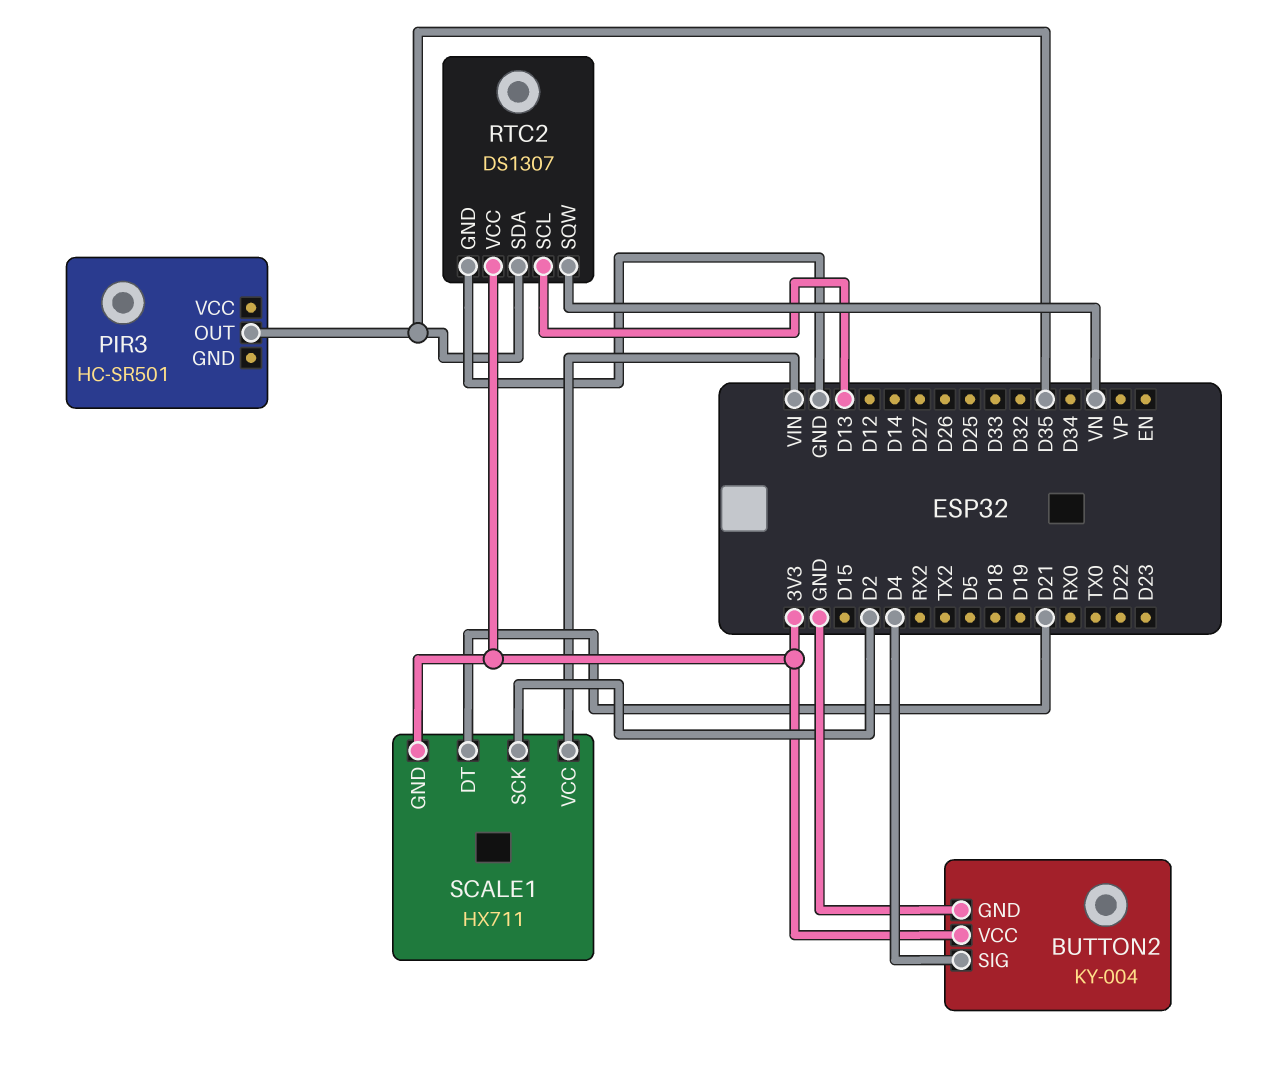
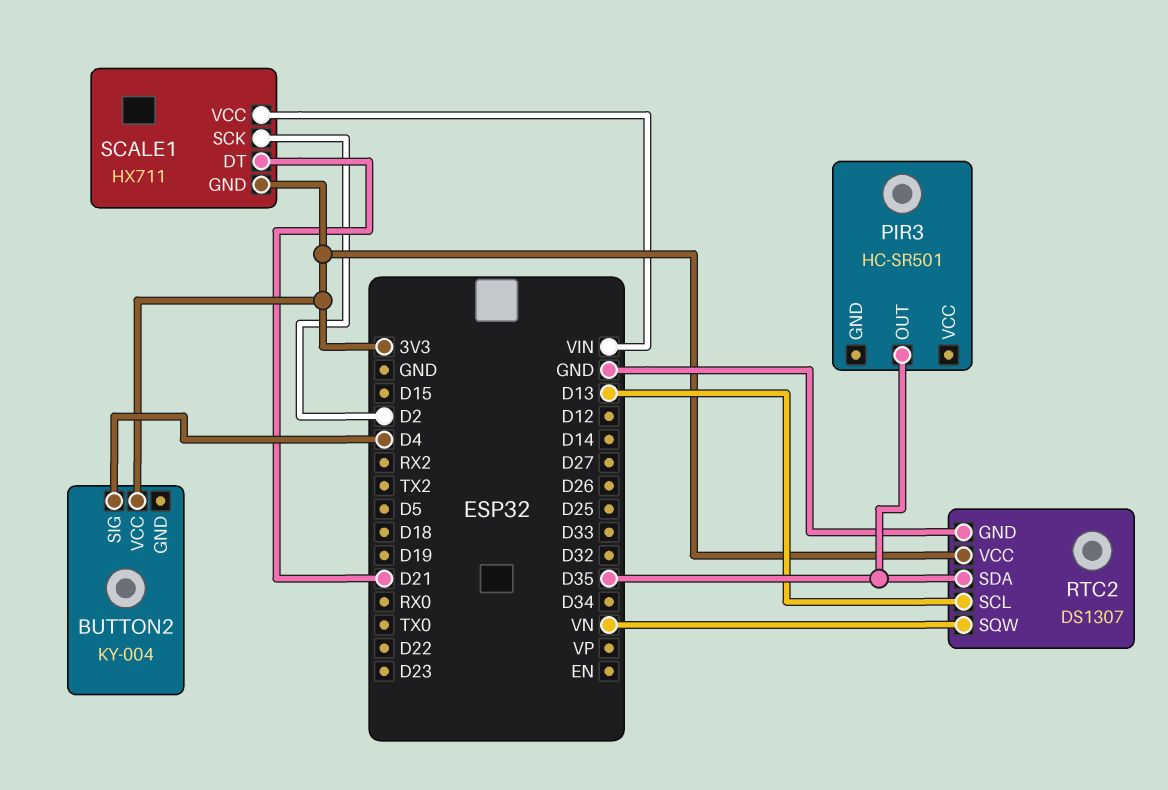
BUTTON2 pin GND: GND -> none

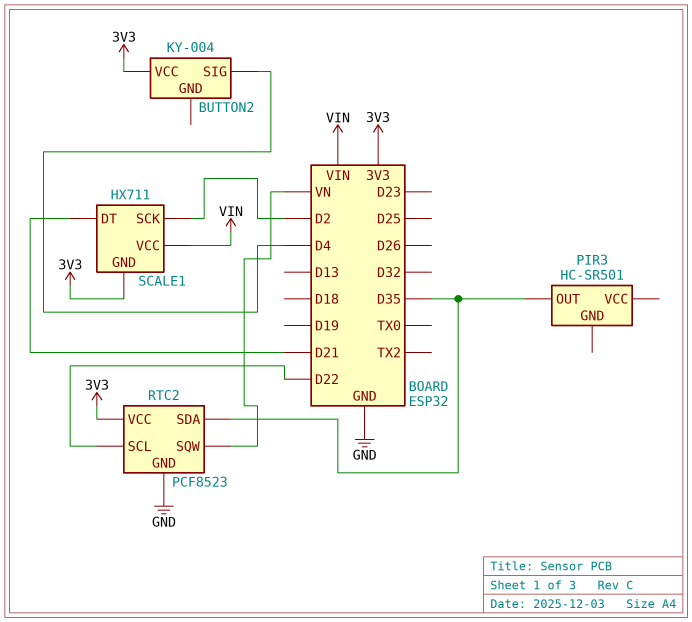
RTC2: DS1307 -> PCF8523
RTC2 pin SCL: D13 -> D22

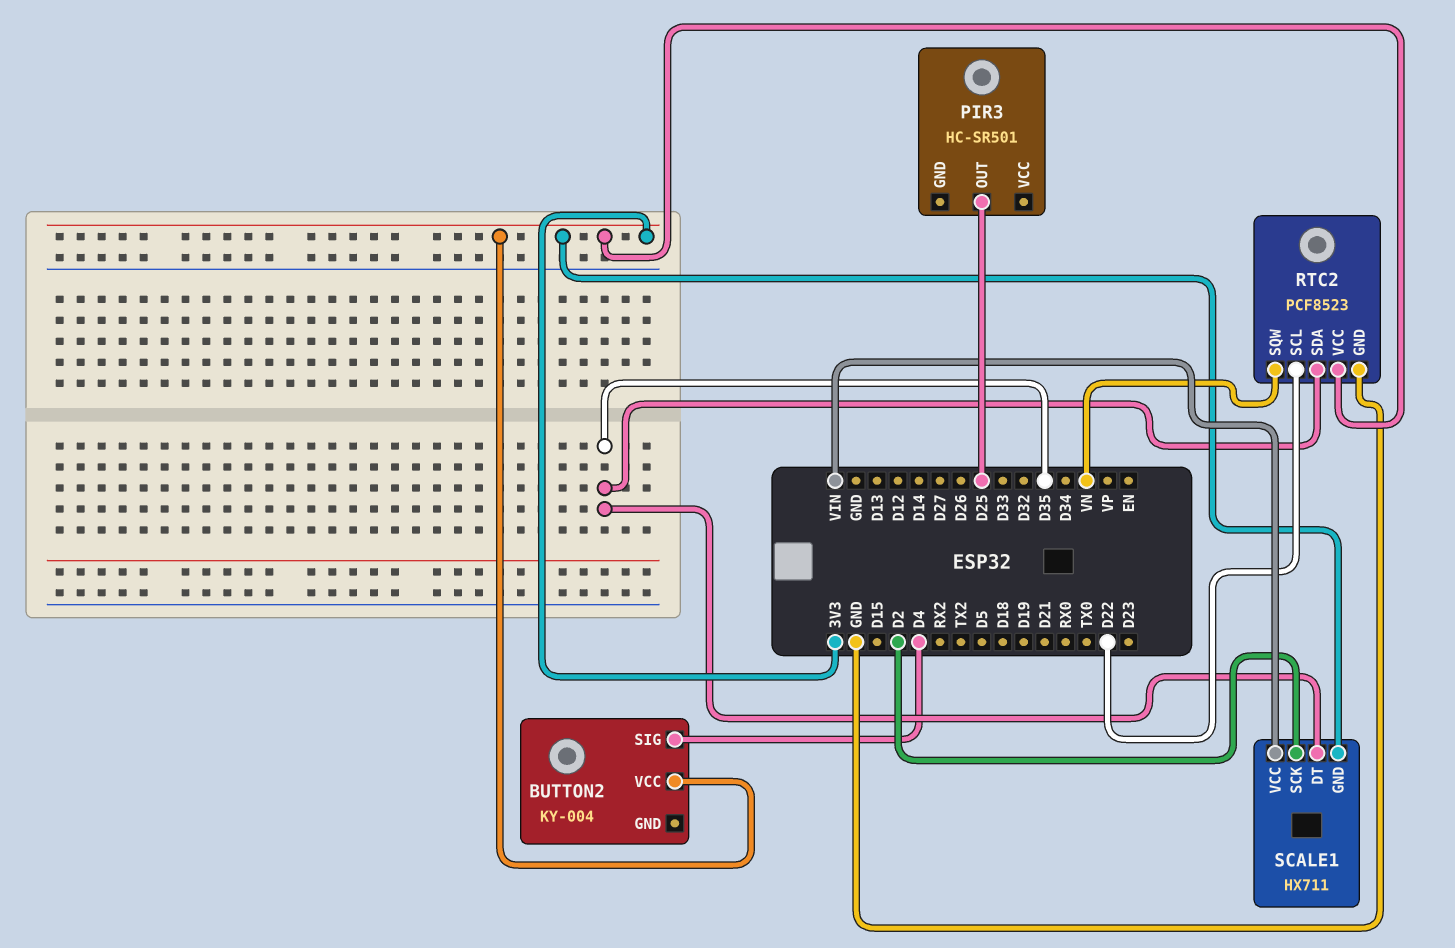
PIR3 pin OUT: D35 -> D25
SCALE1 pin DT: D21 -> D35

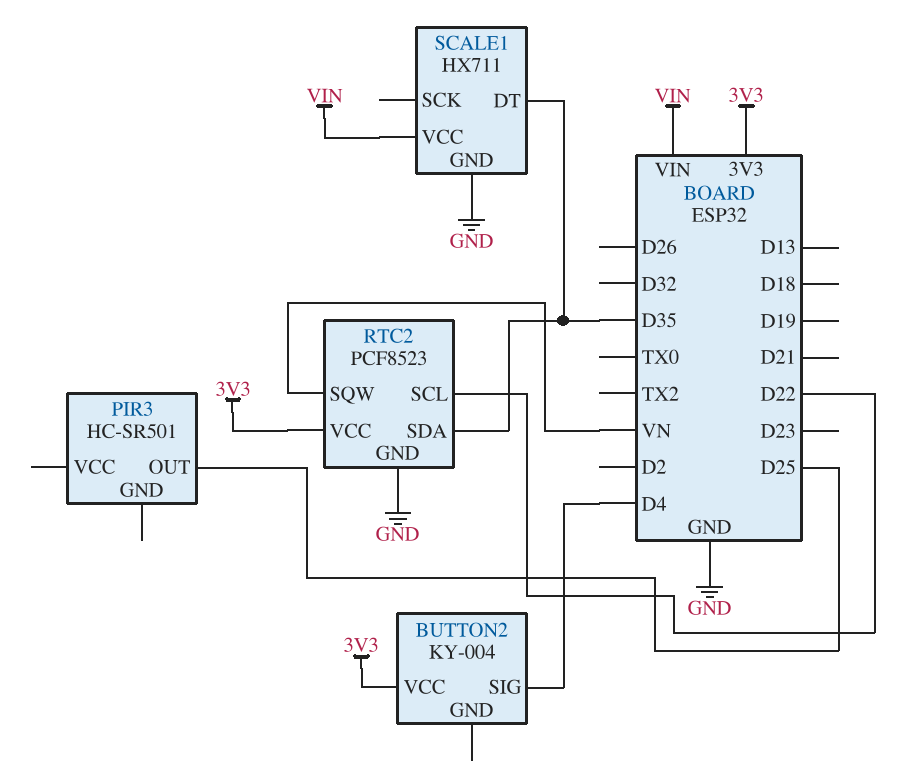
SCALE1 pin GND: 3V3 -> GND
SCALE1 pin SCK: D2 -> none

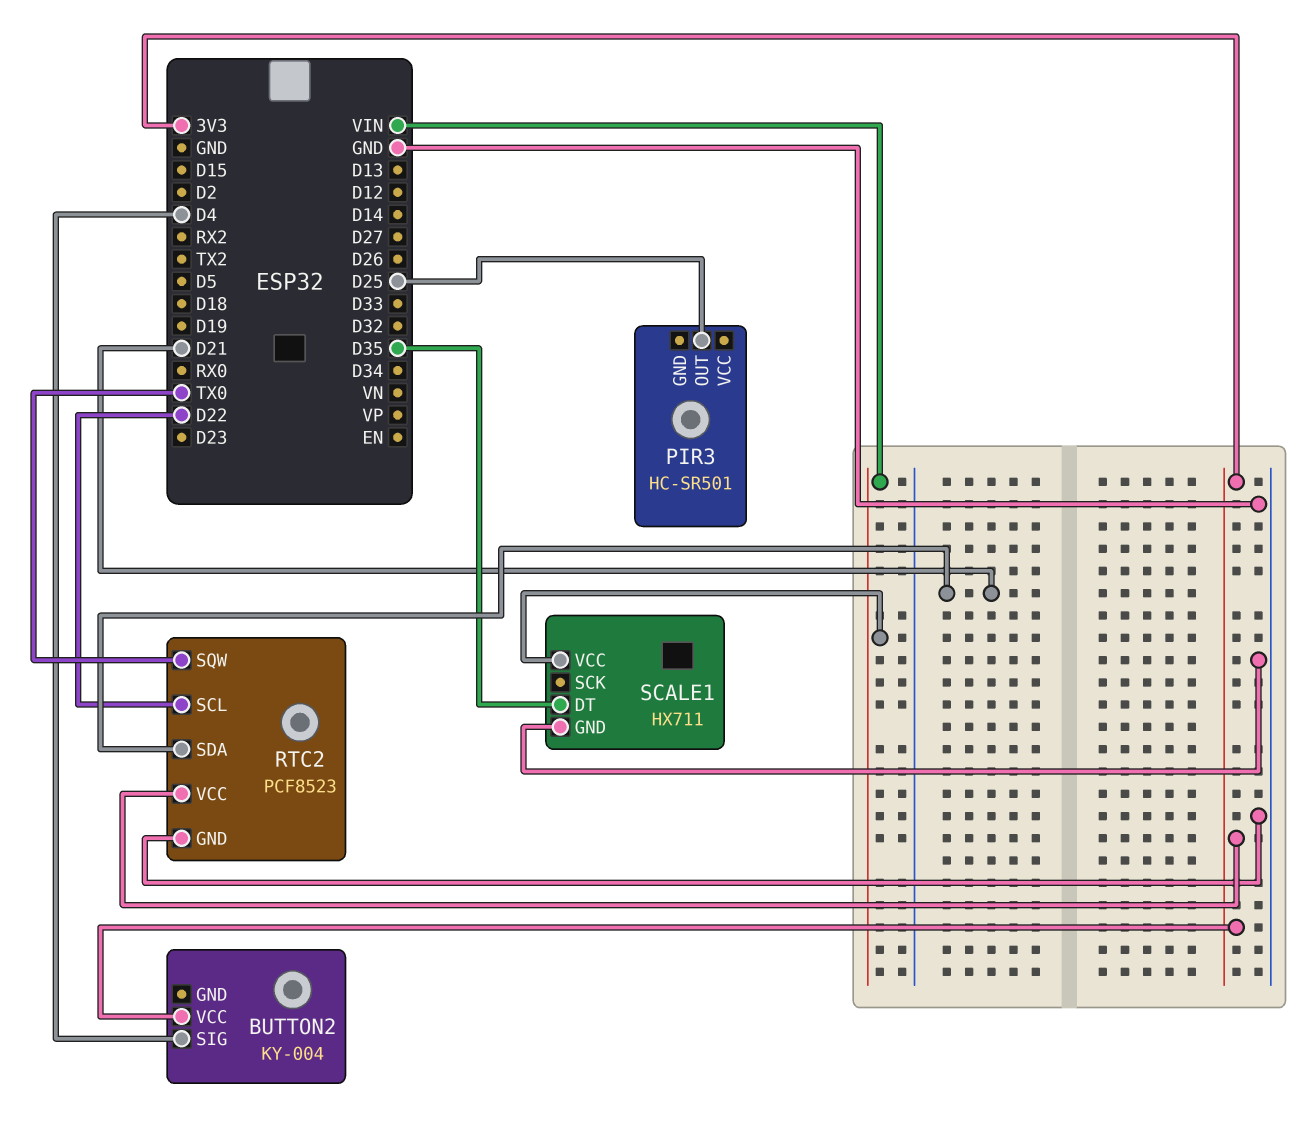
RTC2 pin SDA: D35 -> D21
RTC2 pin SQW: VN -> TX0

